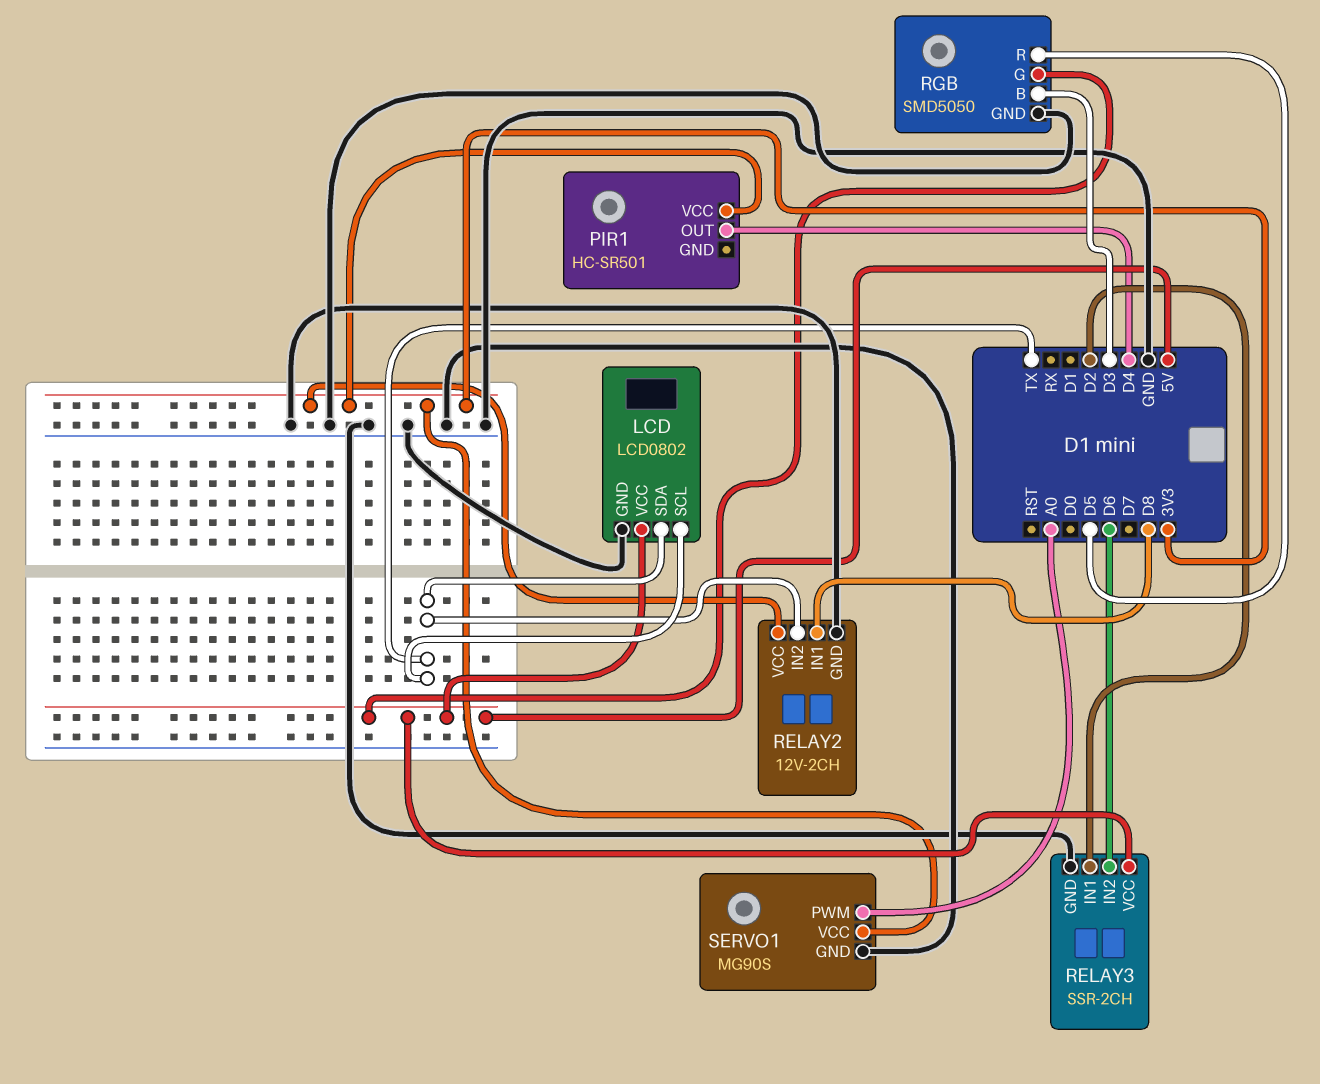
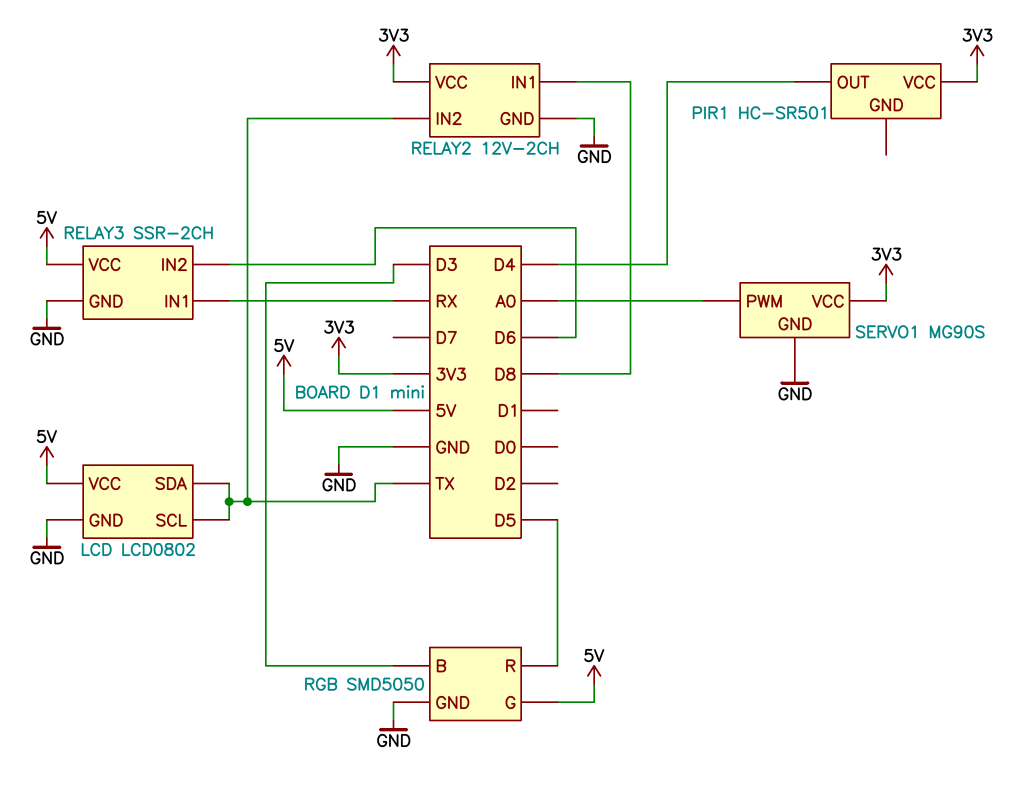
RELAY3 pin IN1: D2 -> RX

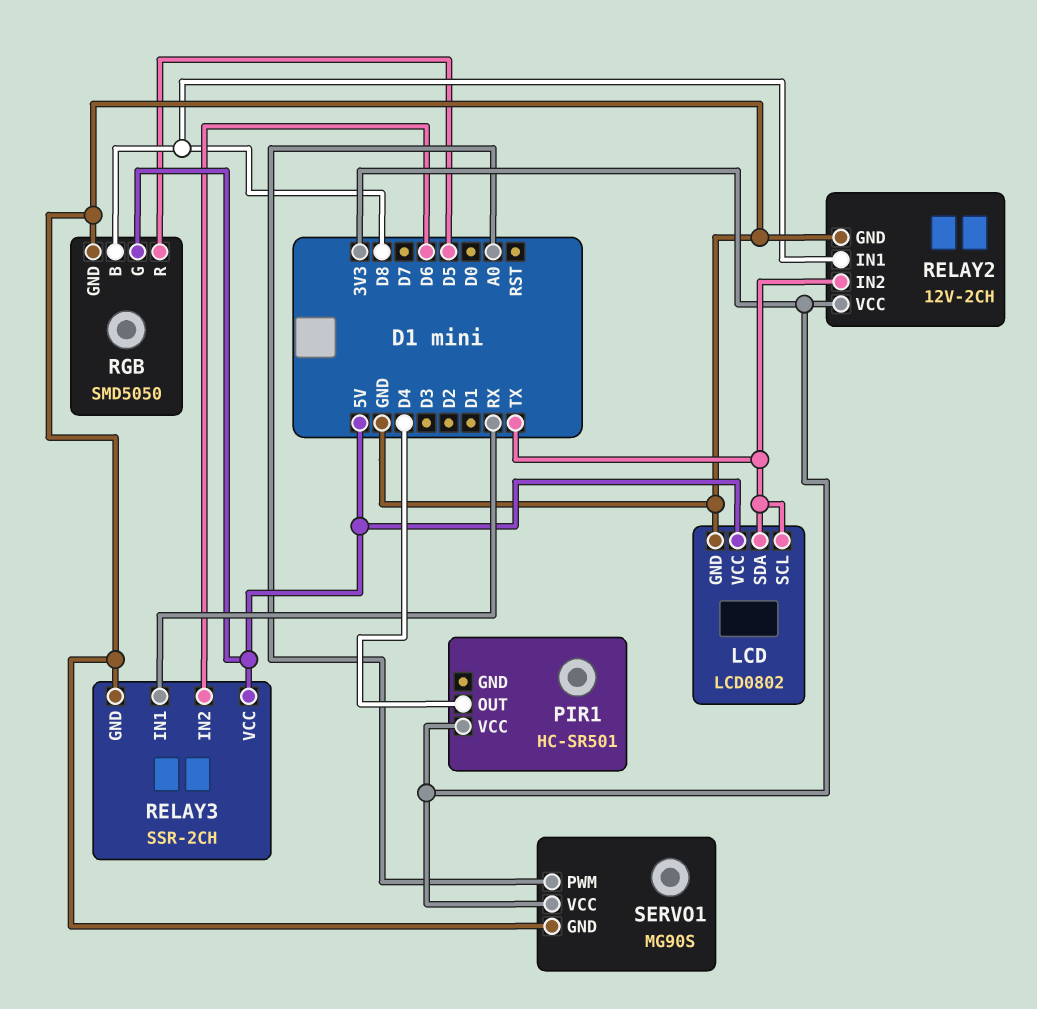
RGB pin B: D3 -> D8

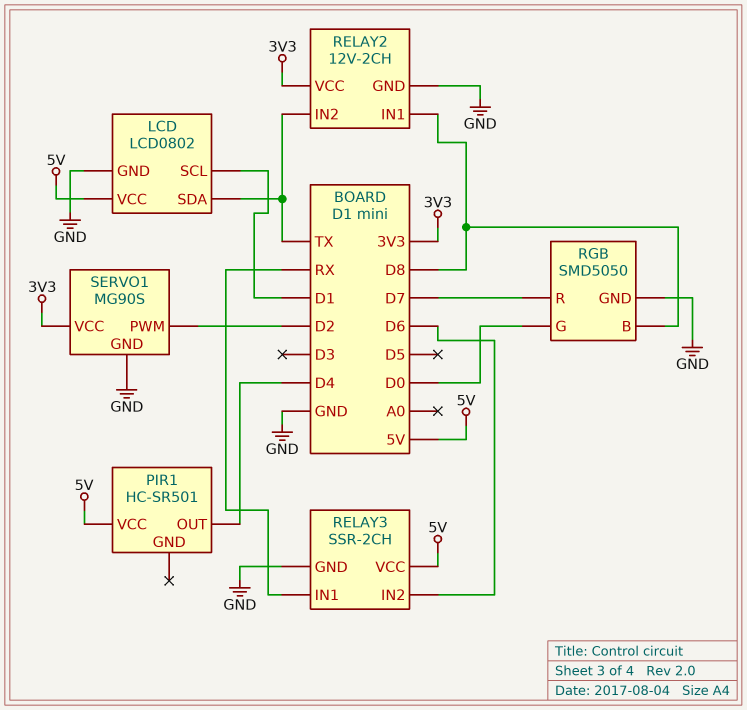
LCD pin SCL: TX -> D1
PIR1 pin VCC: 3V3 -> 5V
RGB pin G: 5V -> D0
RGB pin R: D5 -> D7
SERVO1 pin PWM: A0 -> D2

